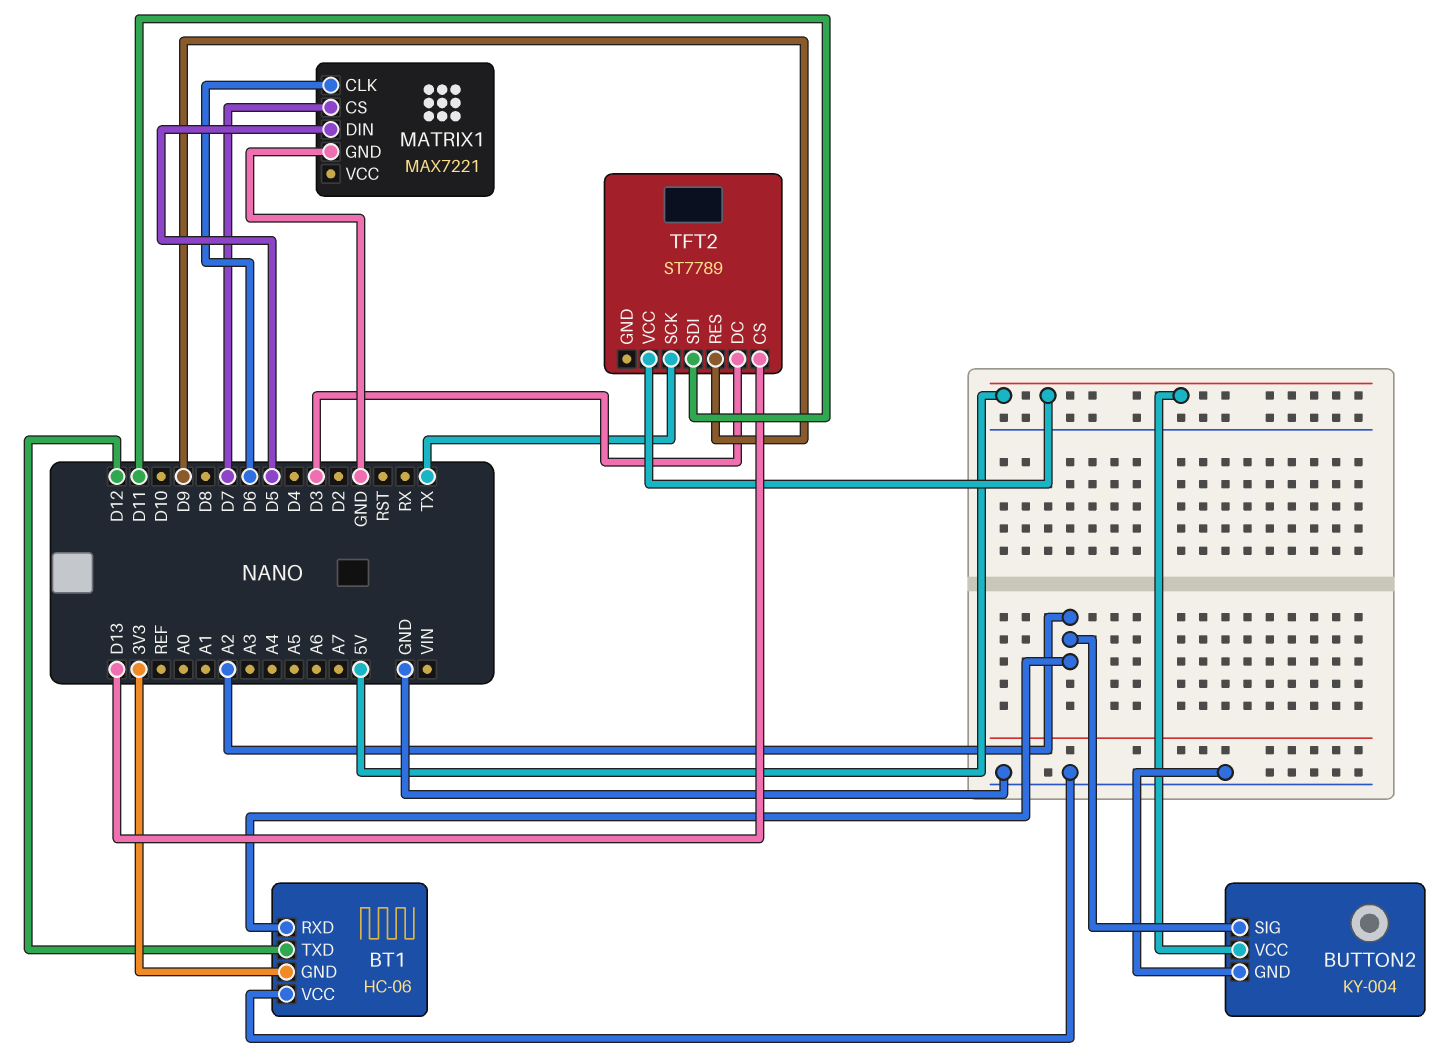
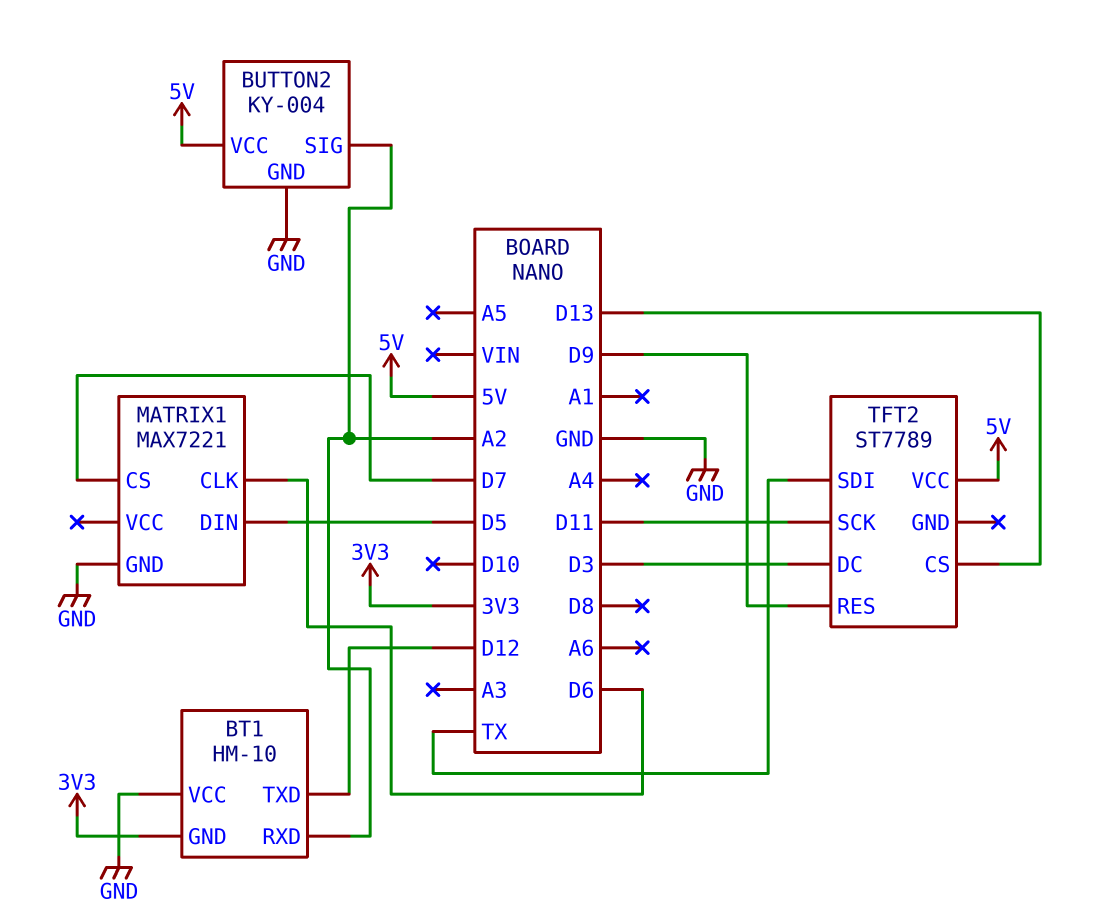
BT1: HC-06 -> HM-10
TFT2 pin SCK: TX -> D11
TFT2 pin SDI: D11 -> TX

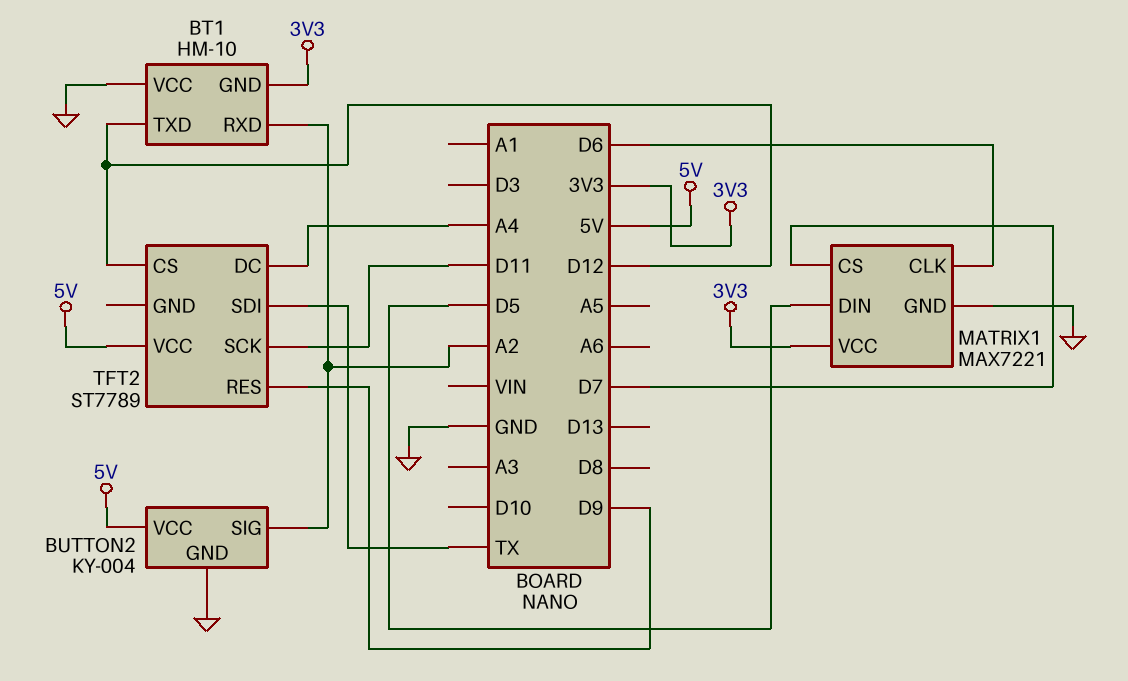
MATRIX1 pin VCC: none -> 3V3
TFT2 pin CS: D13 -> D12
TFT2 pin DC: D3 -> A4

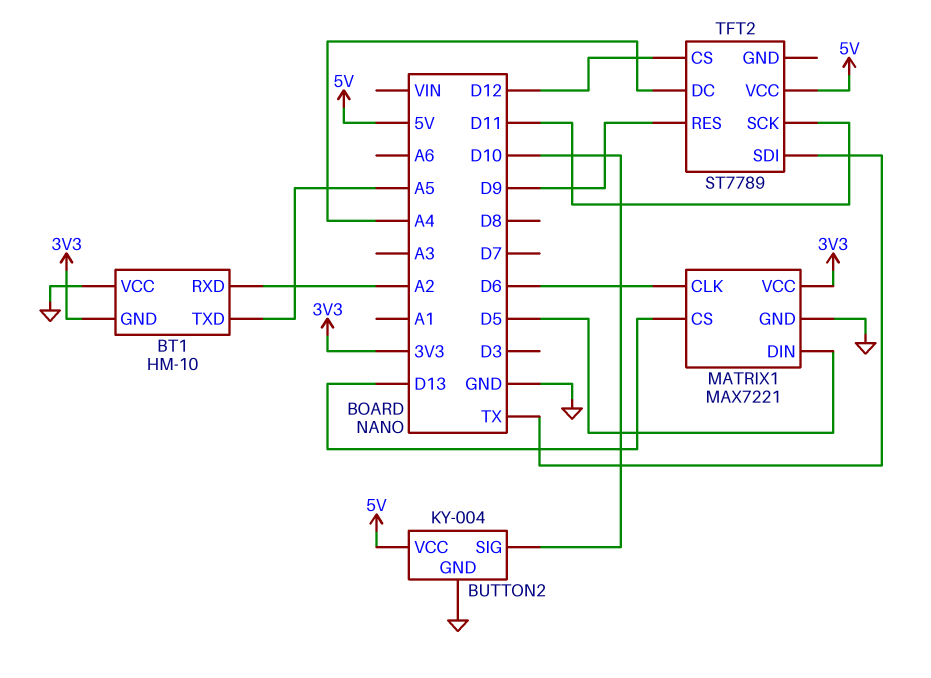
BT1 pin TXD: D12 -> A5
BUTTON2 pin SIG: A2 -> D10
MATRIX1 pin CS: D7 -> D13

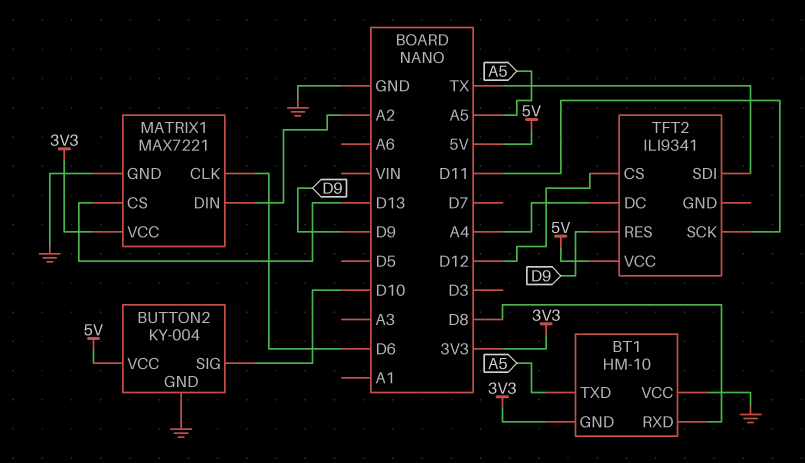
BT1 pin RXD: A2 -> D8
MATRIX1 pin DIN: D5 -> A2
TFT2: ST7789 -> ILI9341

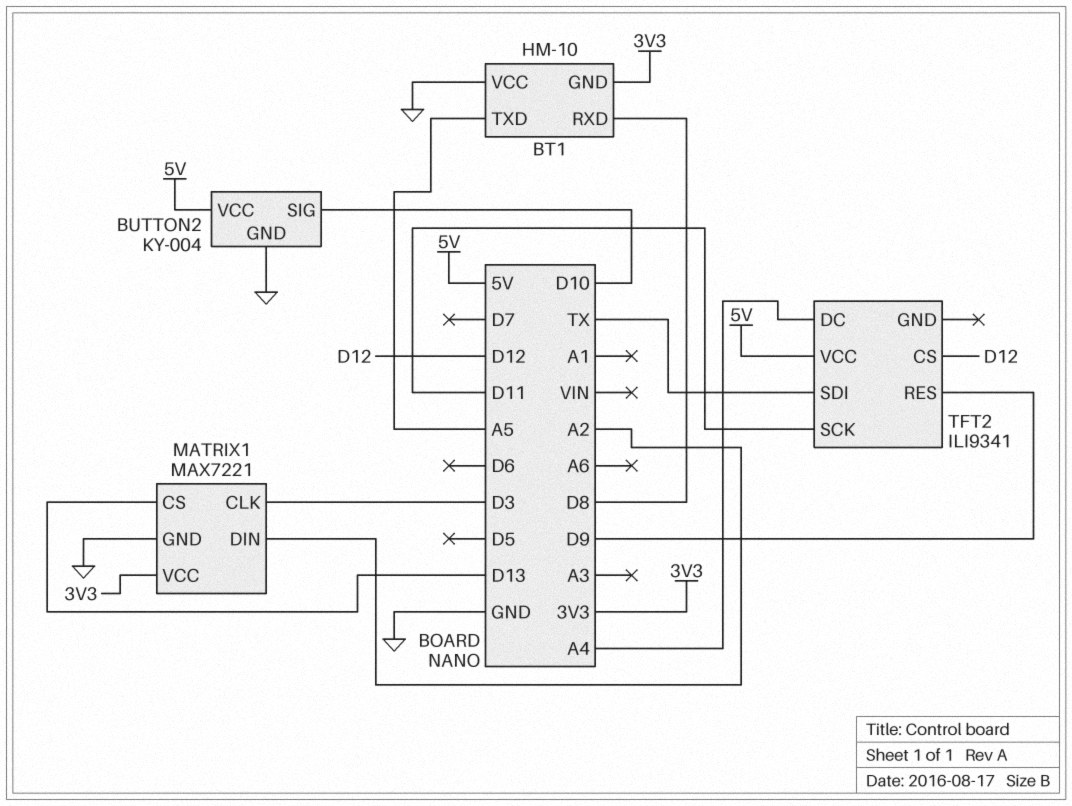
MATRIX1 pin CLK: D6 -> D3

